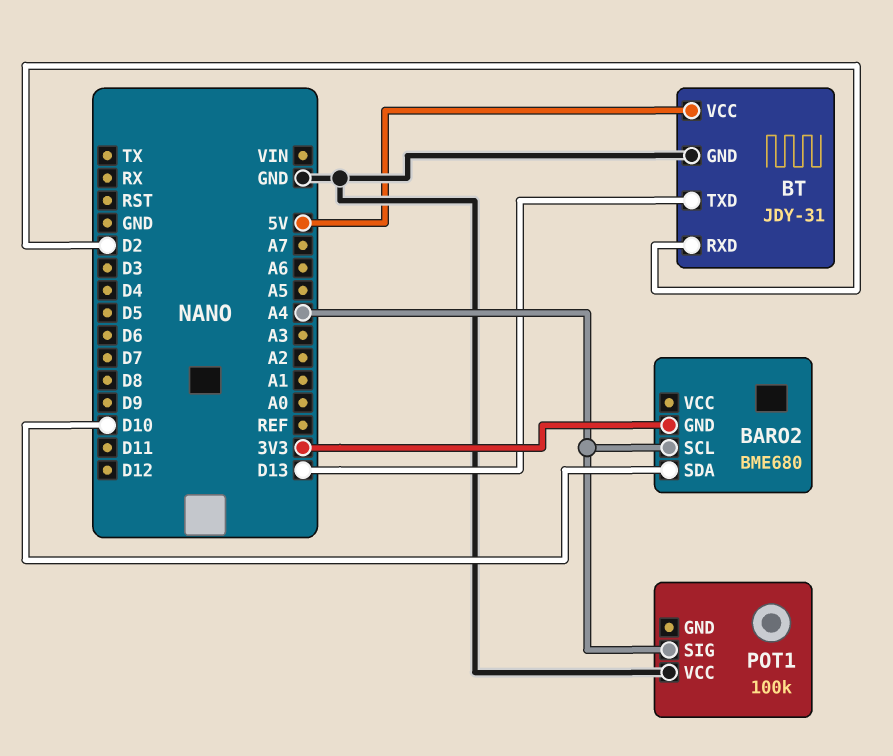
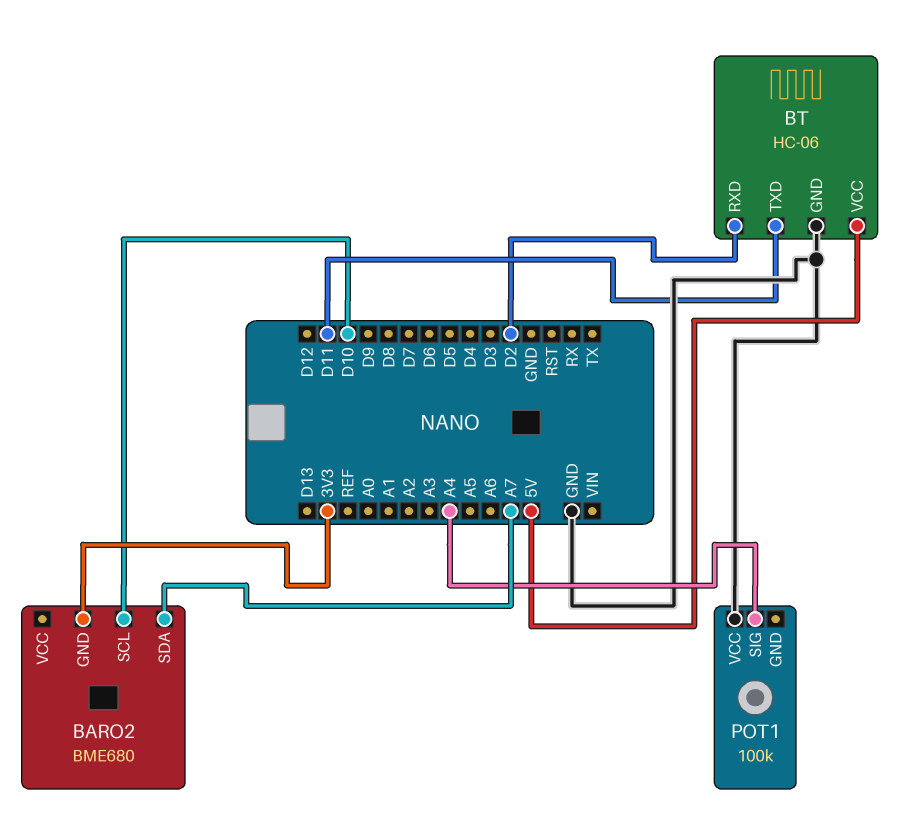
BARO2 pin SCL: A4 -> D10
BARO2 pin SDA: D10 -> A7
BT: JDY-31 -> HC-06
BT pin TXD: D13 -> D11

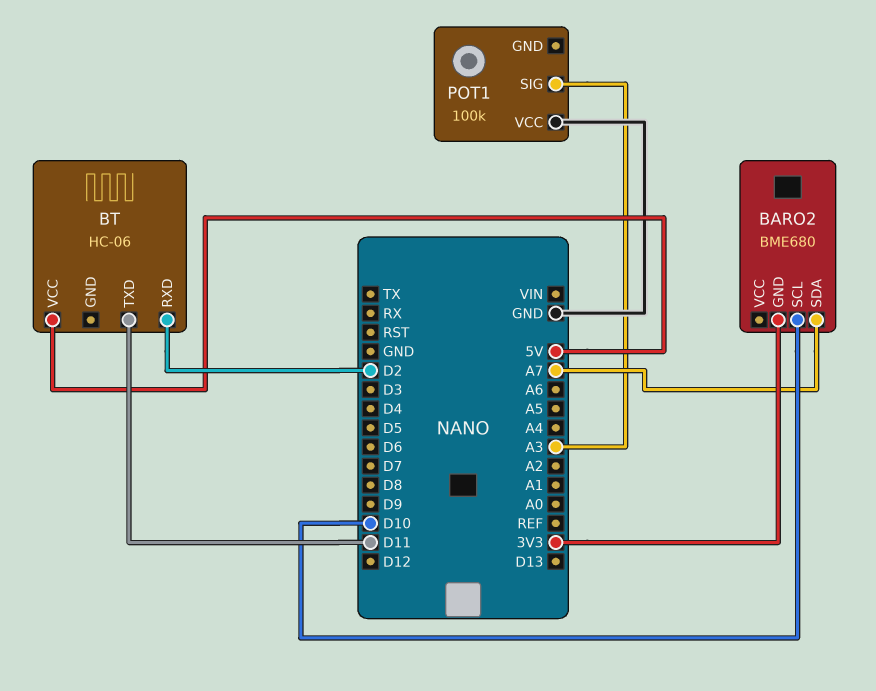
BT pin GND: GND -> none
POT1 pin SIG: A4 -> A3

